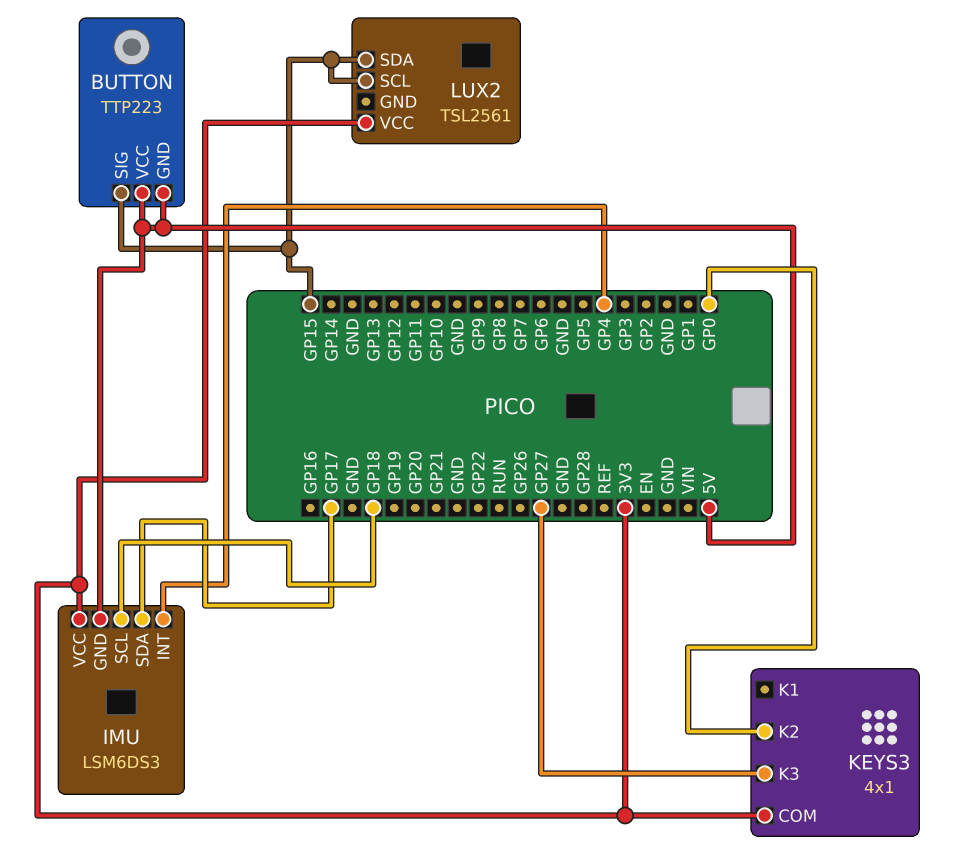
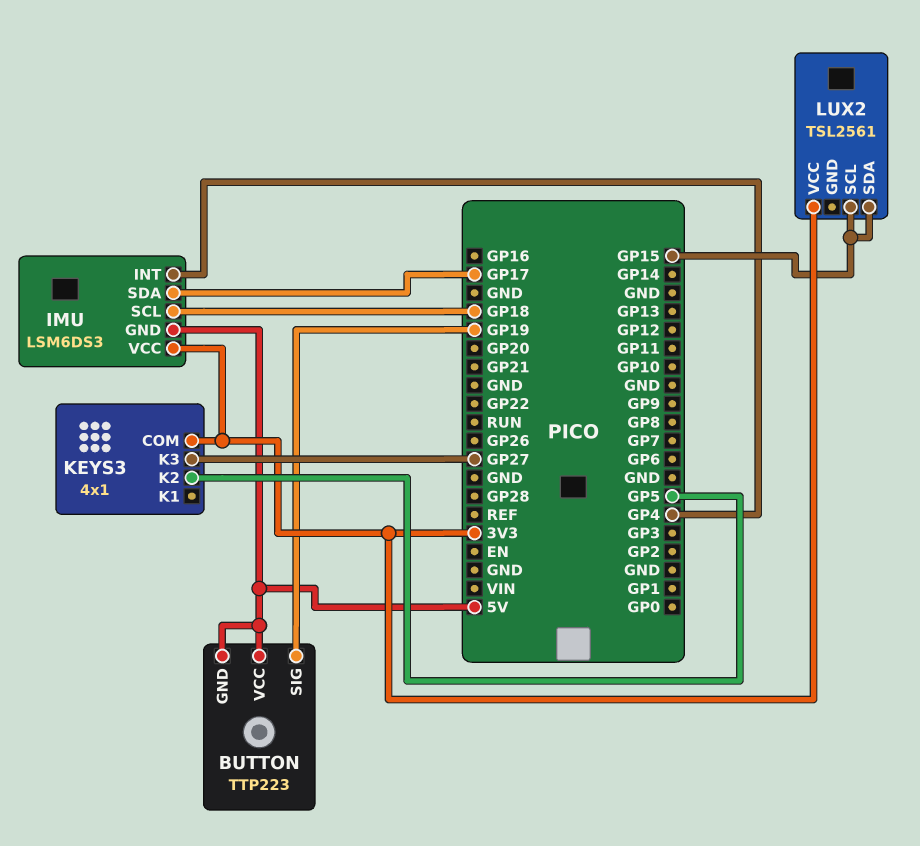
BUTTON pin SIG: GP15 -> GP19
KEYS3 pin K2: GP0 -> GP5

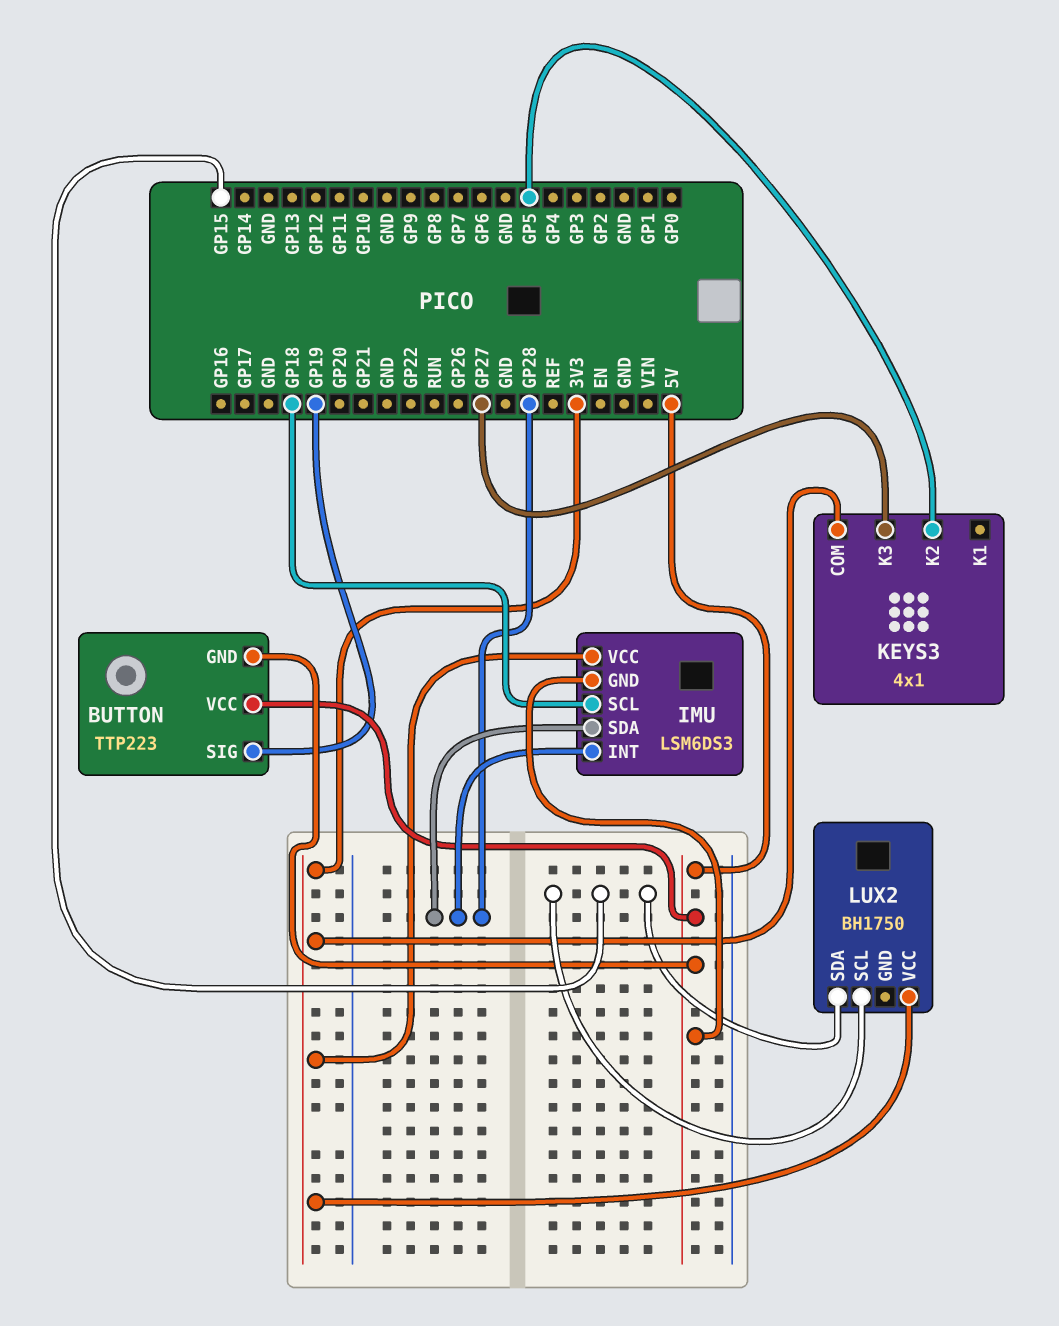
IMU pin INT: GP4 -> GP28
IMU pin SDA: GP17 -> GP28
LUX2: TSL2561 -> BH1750

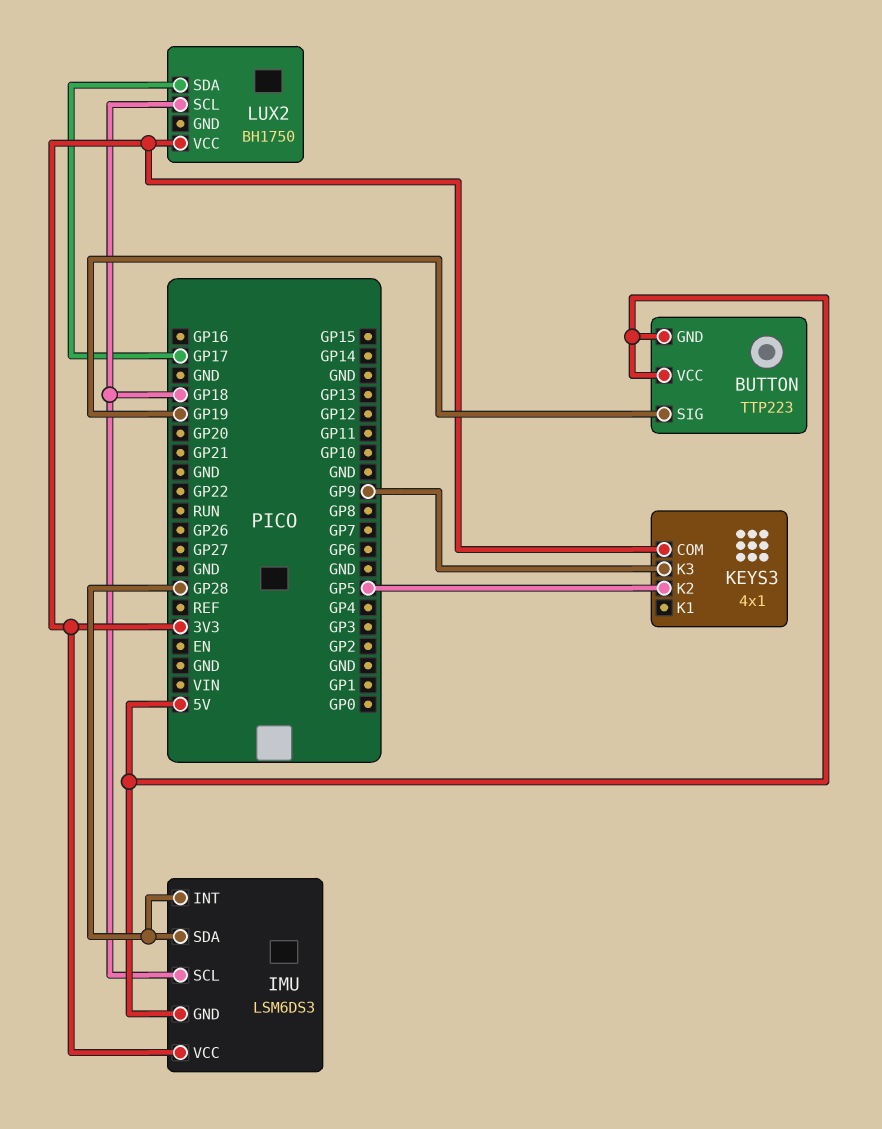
KEYS3 pin K3: GP27 -> GP9
LUX2 pin SCL: GP15 -> GP18
LUX2 pin SDA: GP15 -> GP17

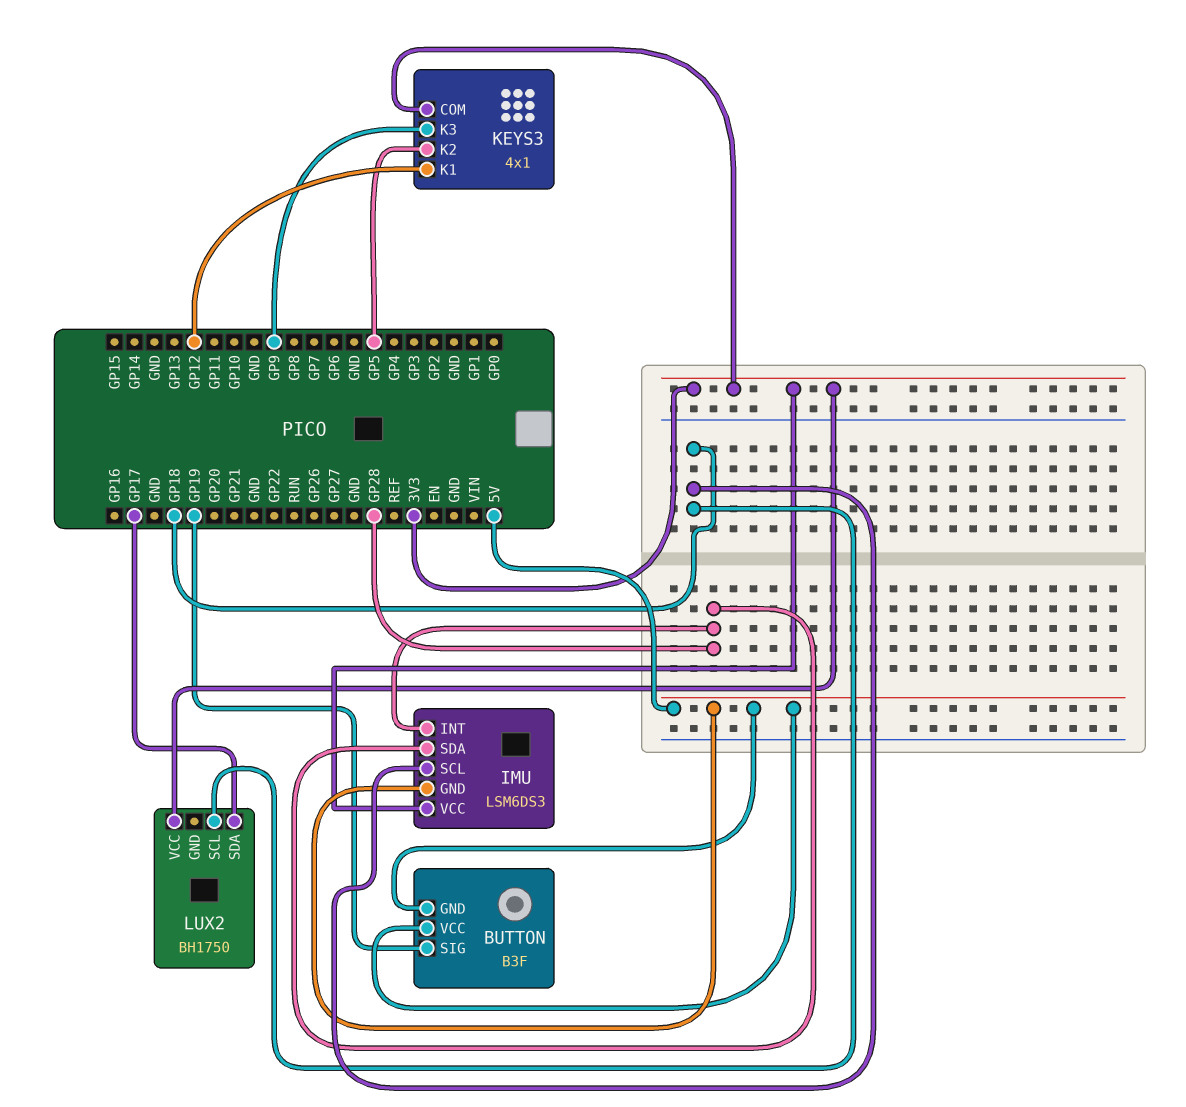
BUTTON: TTP223 -> B3F
KEYS3 pin K1: none -> GP12

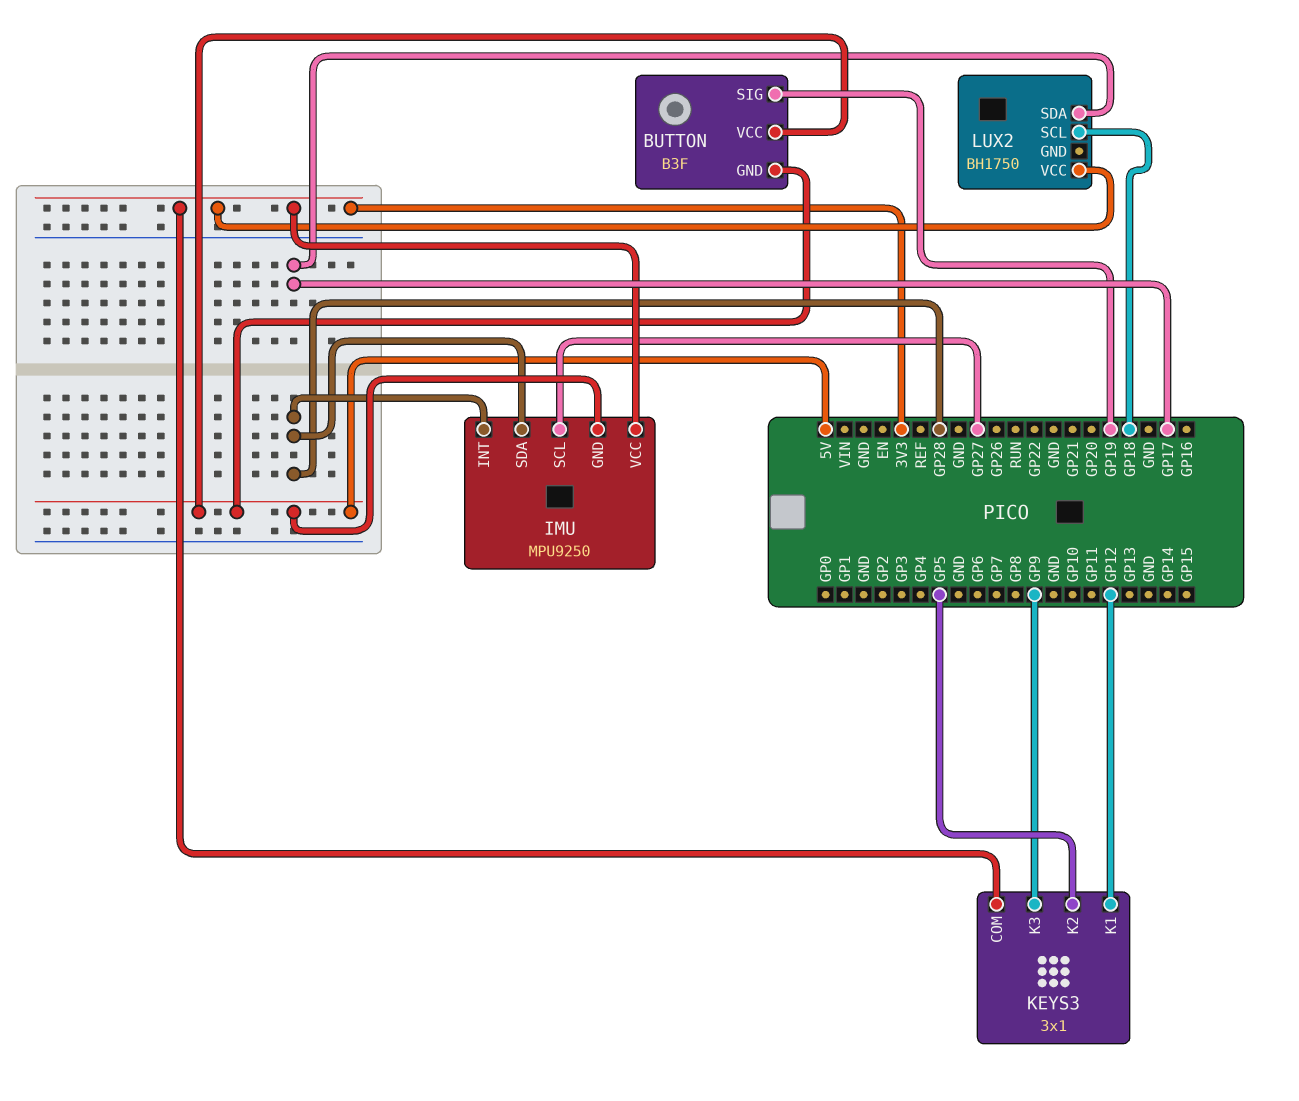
IMU: LSM6DS3 -> MPU9250
IMU pin SCL: GP18 -> GP27
KEYS3: 4x1 -> 3x1

